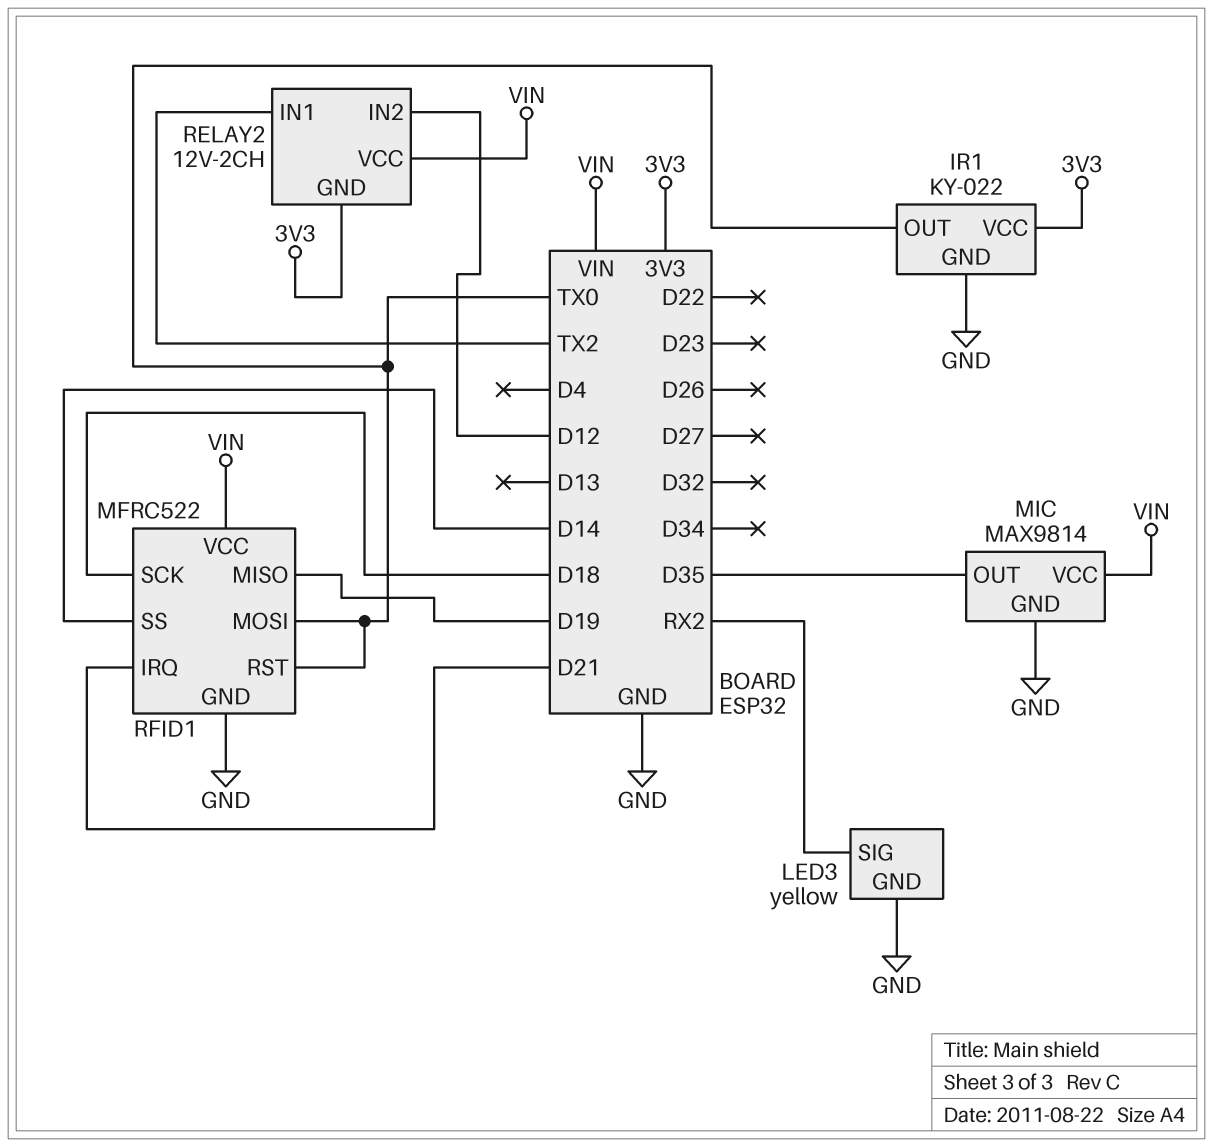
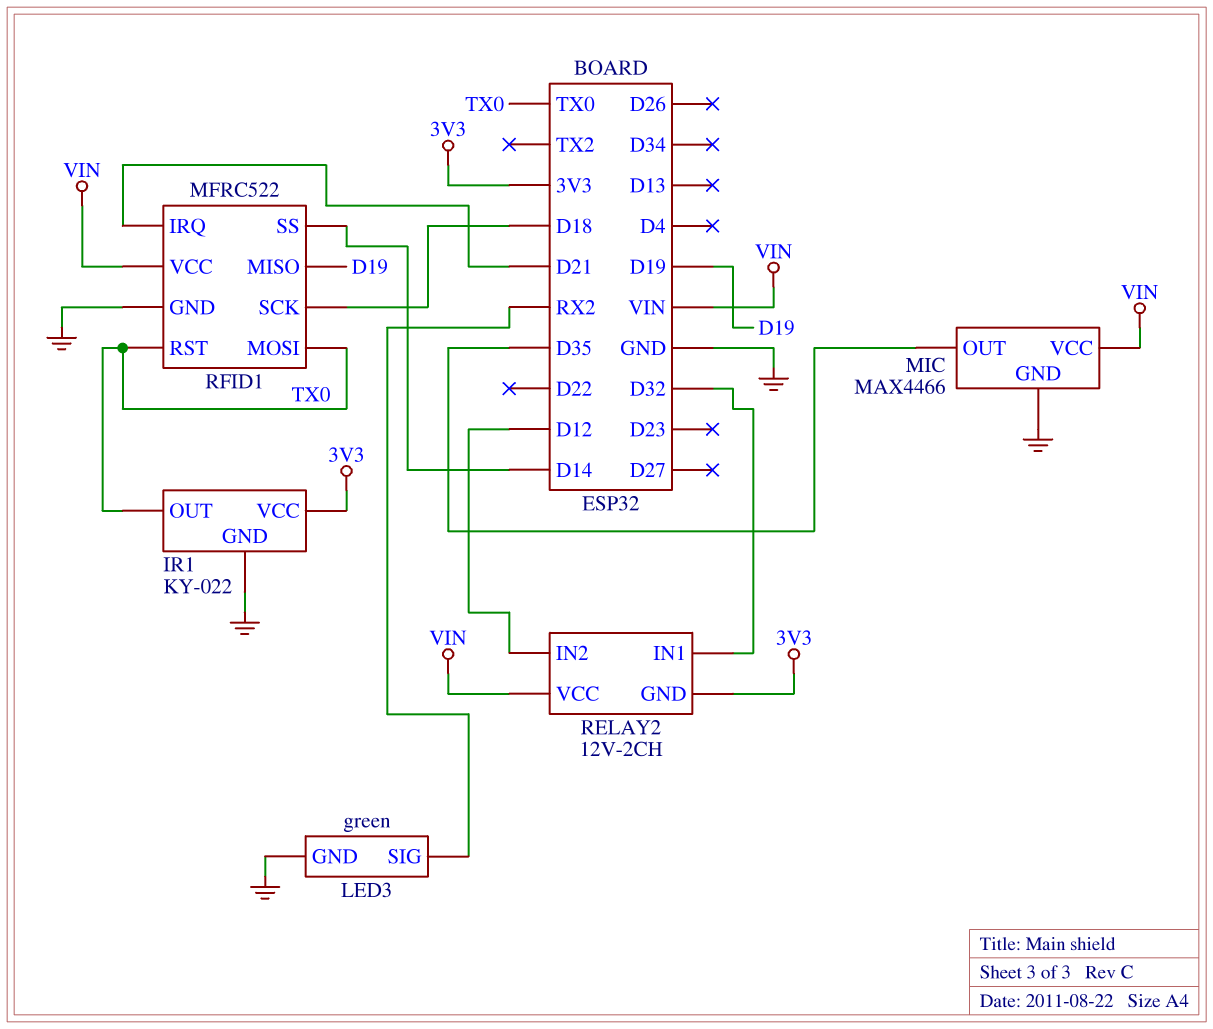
LED3: yellow -> green
MIC: MAX9814 -> MAX4466
RELAY2 pin IN1: TX2 -> D32

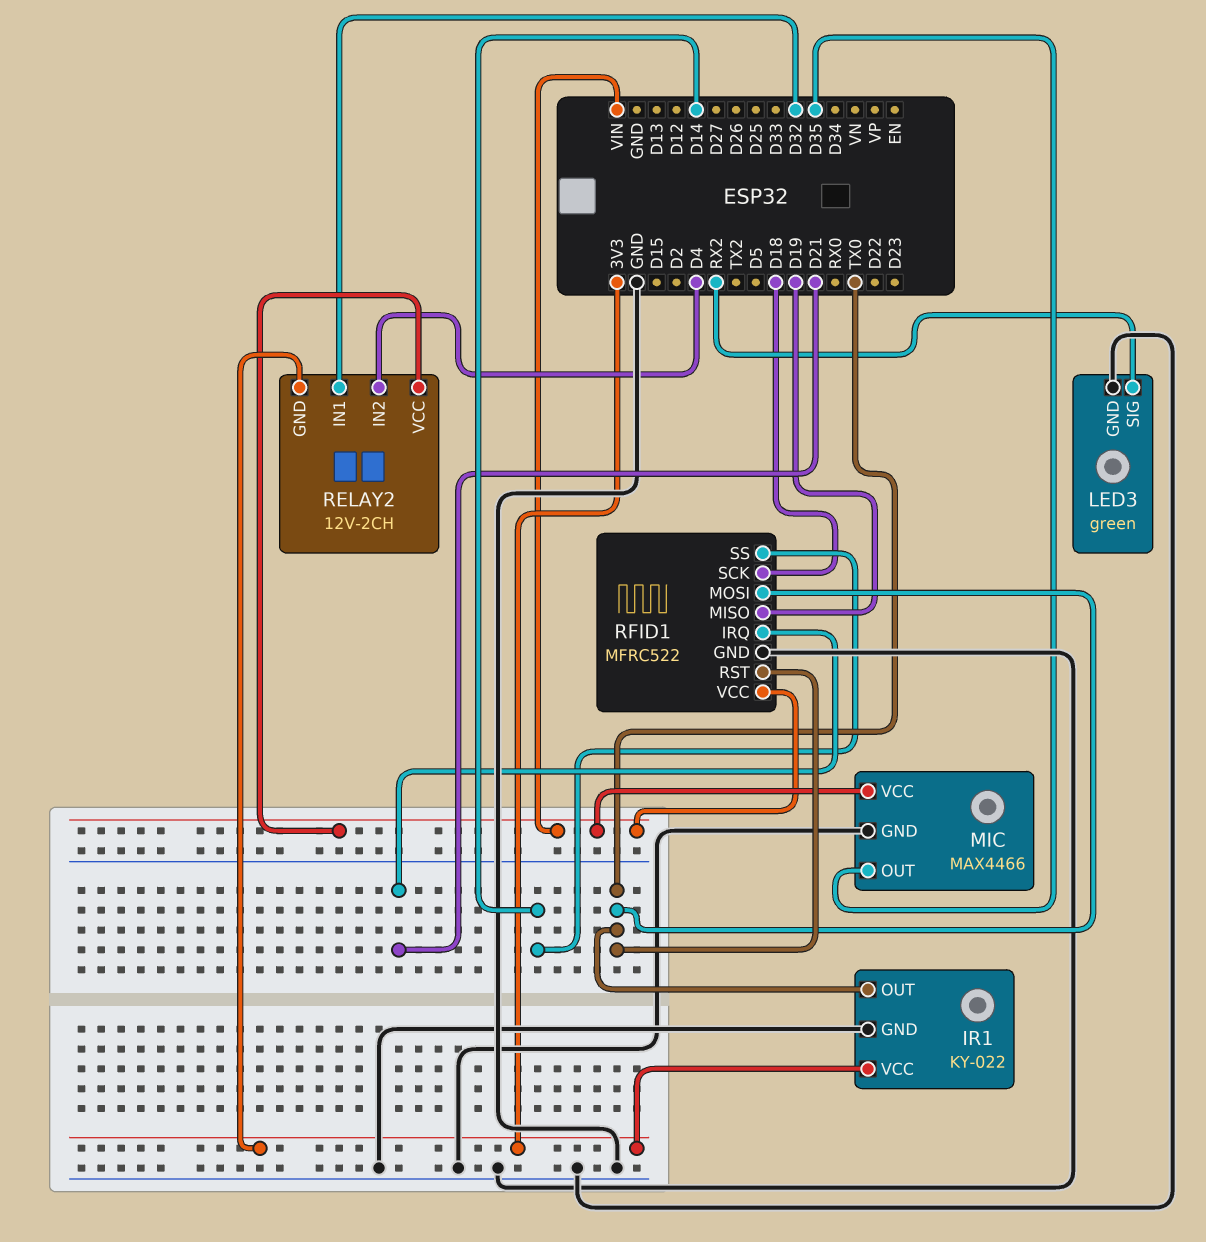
RELAY2 pin IN2: D12 -> D4

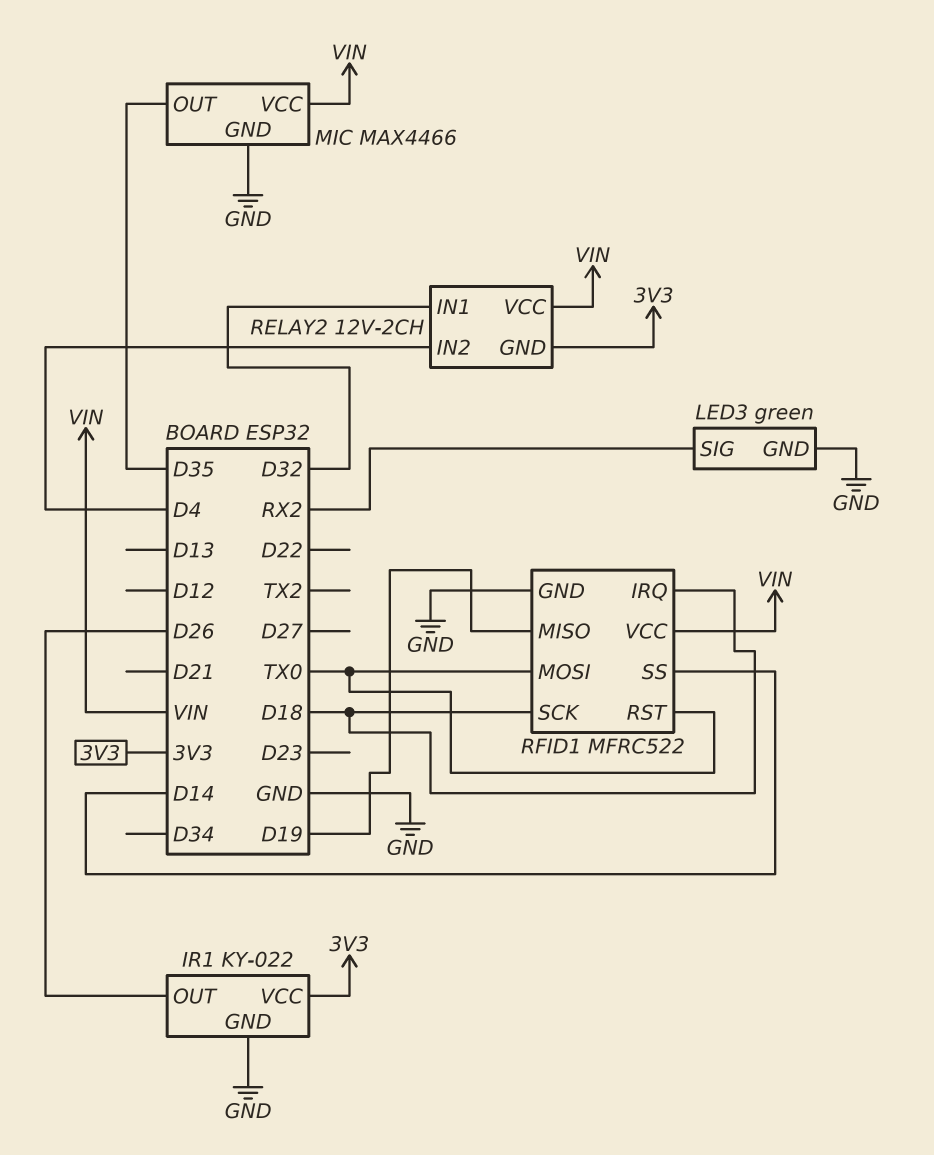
IR1 pin OUT: TX0 -> D26
RFID1 pin IRQ: D21 -> D18

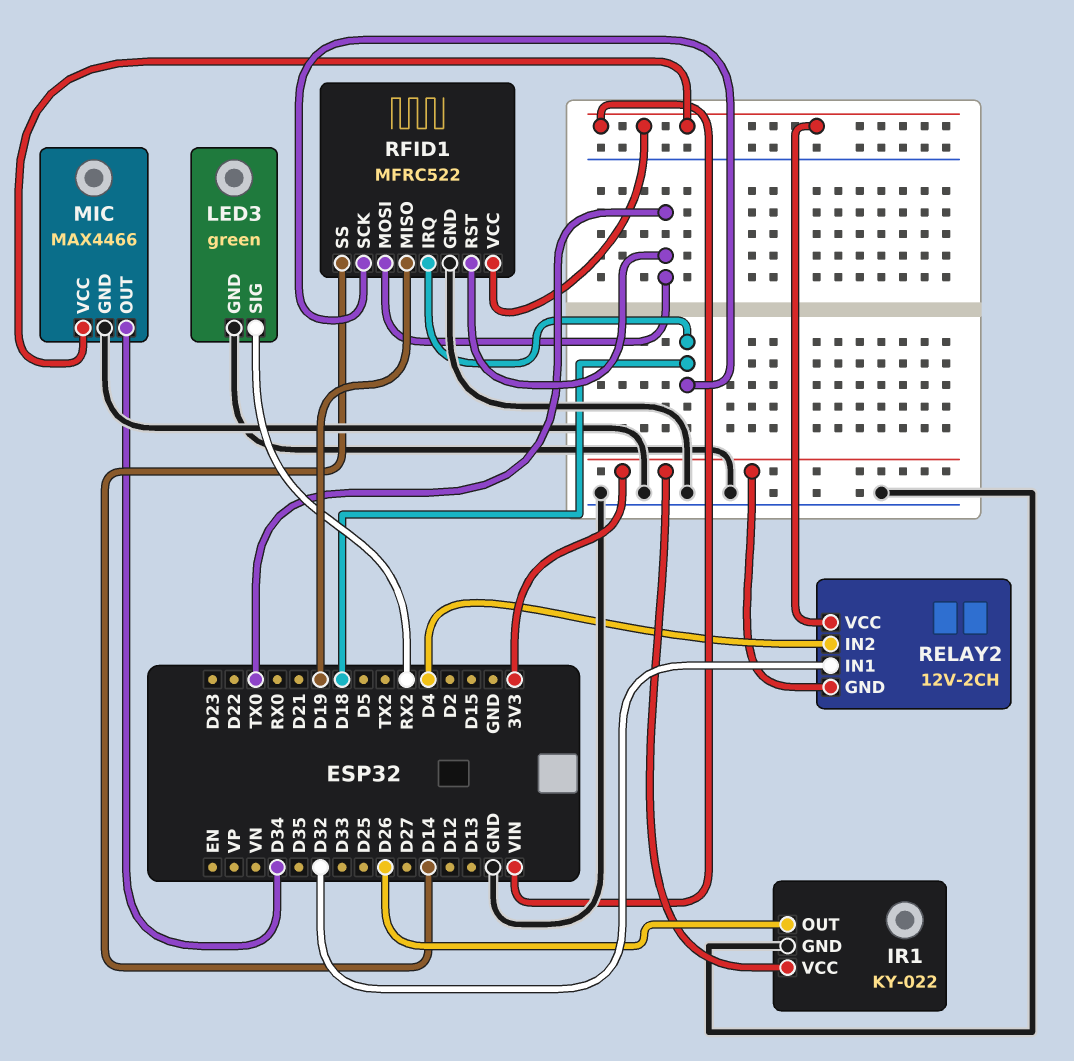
MIC pin OUT: D35 -> D34

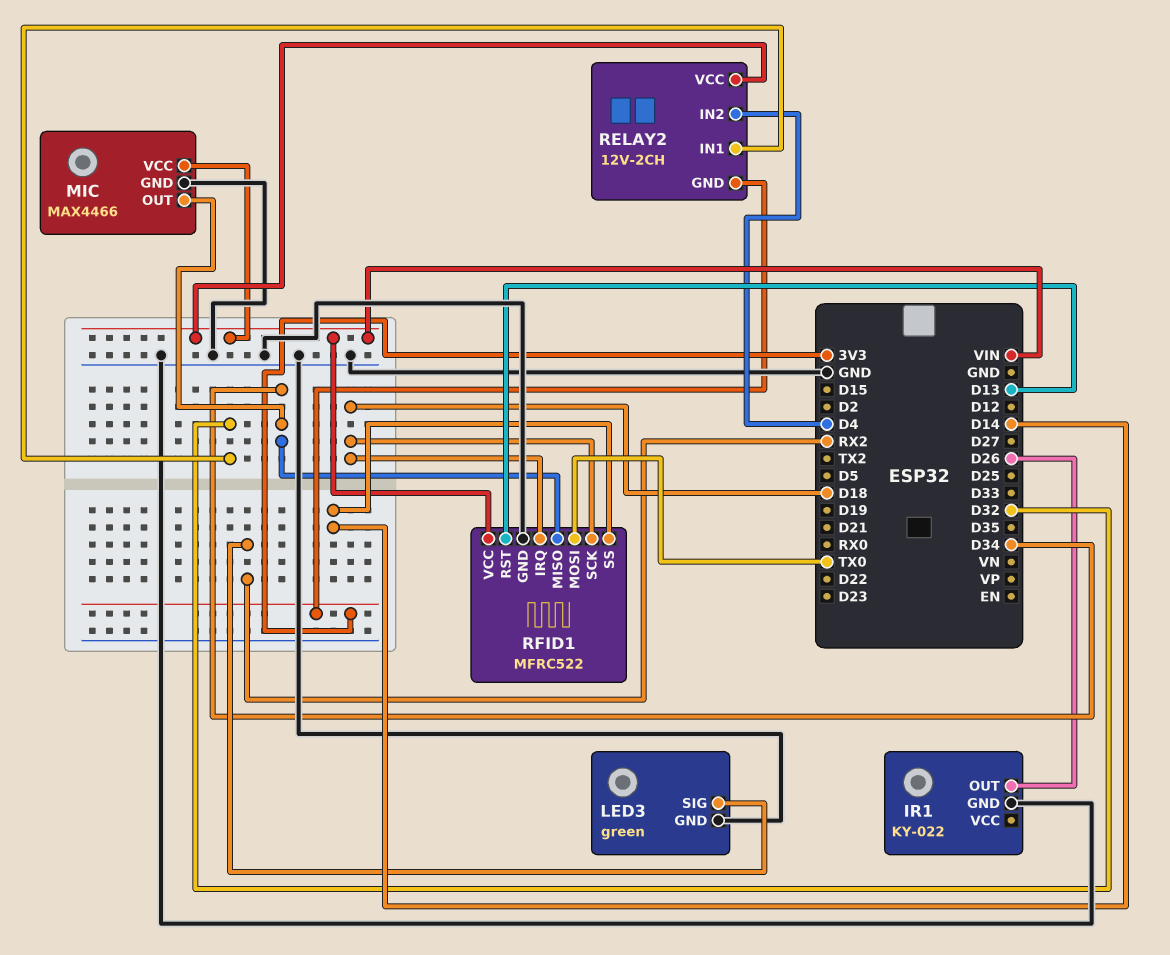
IR1 pin VCC: 3V3 -> none
RFID1 pin MISO: D19 -> D34
RFID1 pin RST: TX0 -> D13

